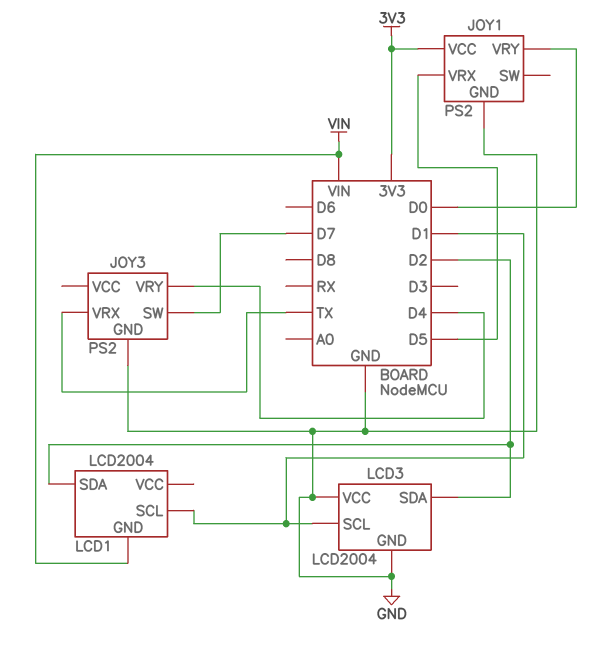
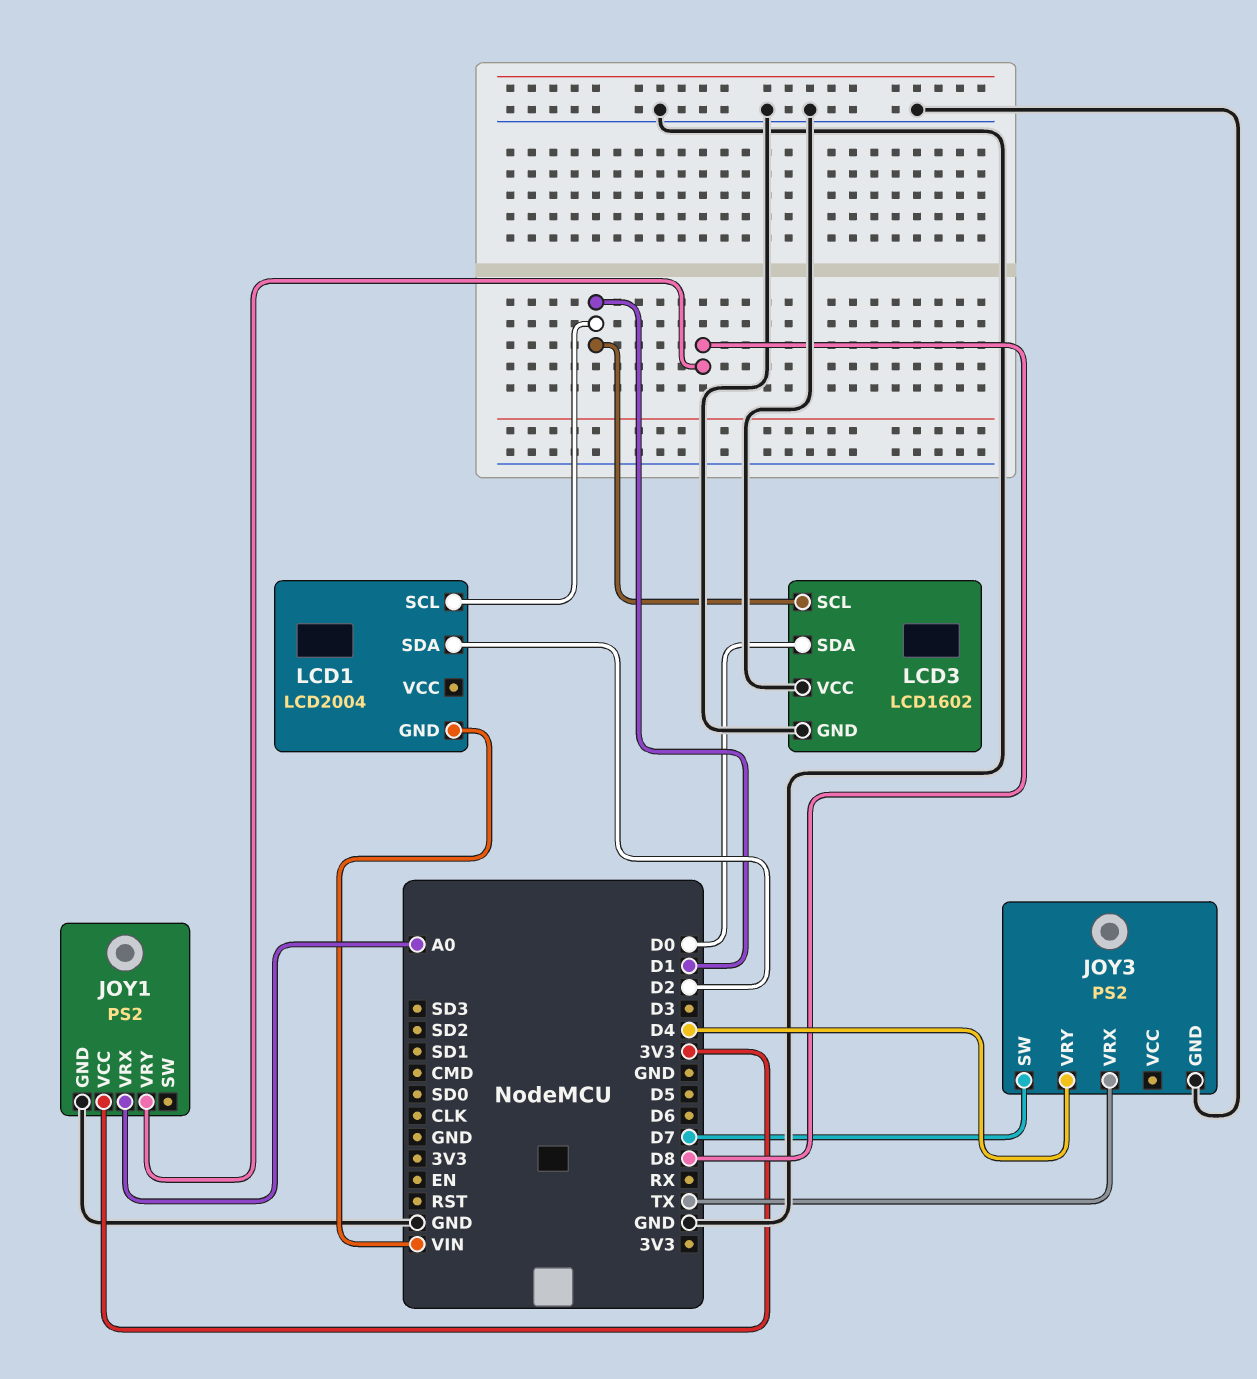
JOY1 pin VRX: D5 -> A0
JOY1 pin VRY: D0 -> D8
LCD3: LCD2004 -> LCD1602
LCD3 pin SDA: D2 -> D0

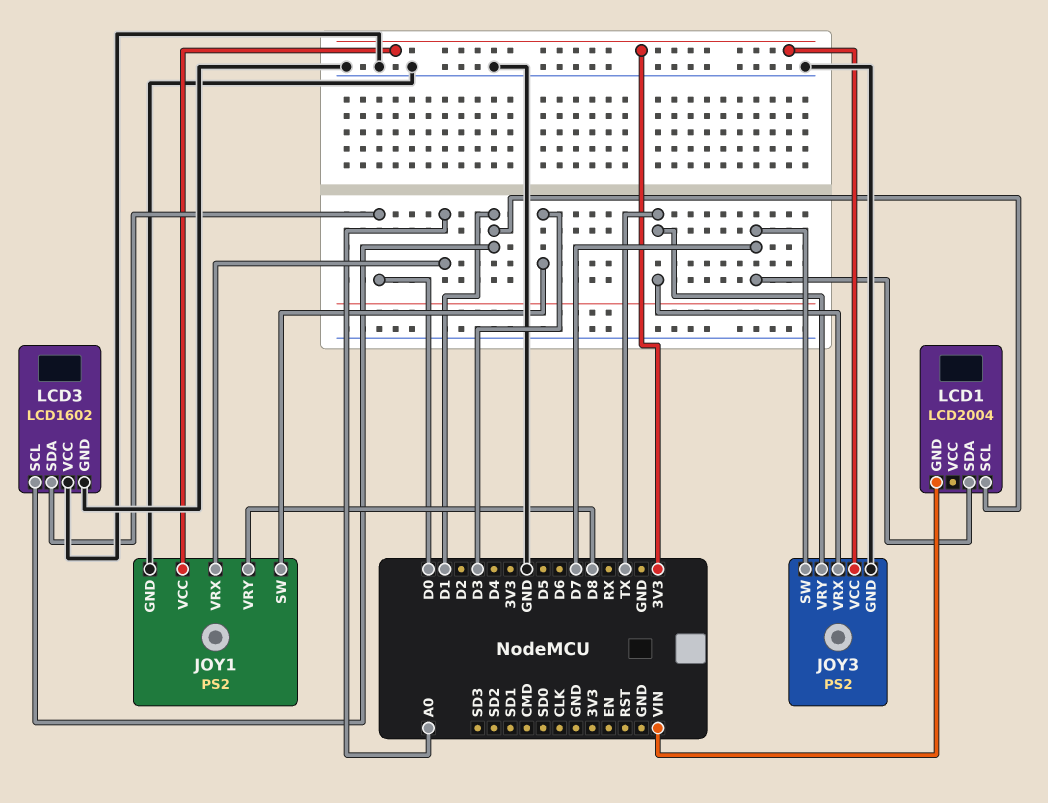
JOY1 pin SW: none -> D3
JOY3 pin VCC: none -> 3V3
JOY3 pin VRY: D4 -> TX
LCD1 pin SDA: D2 -> D7

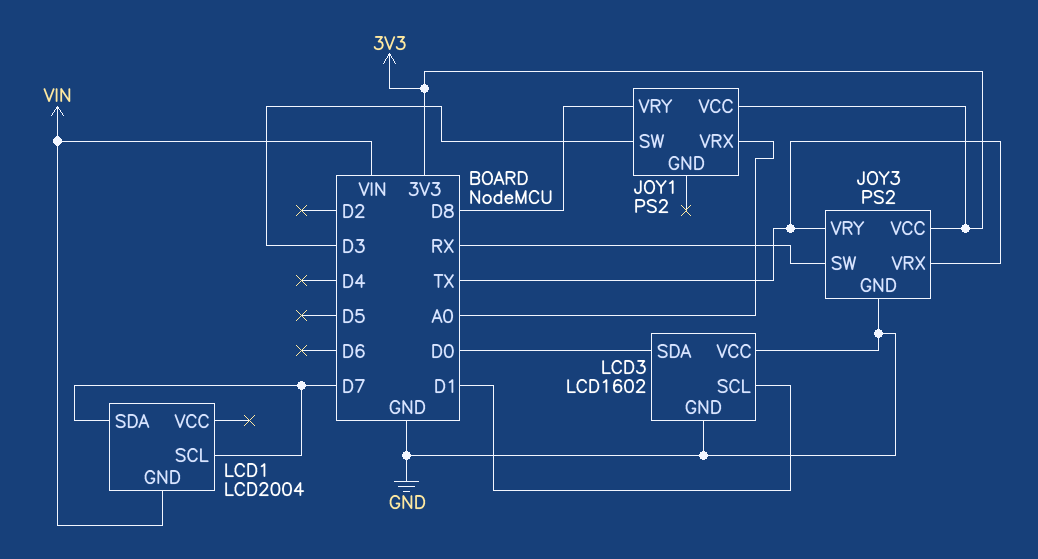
JOY1 pin GND: GND -> none
JOY3 pin SW: D7 -> RX
LCD1 pin SCL: D1 -> D7

